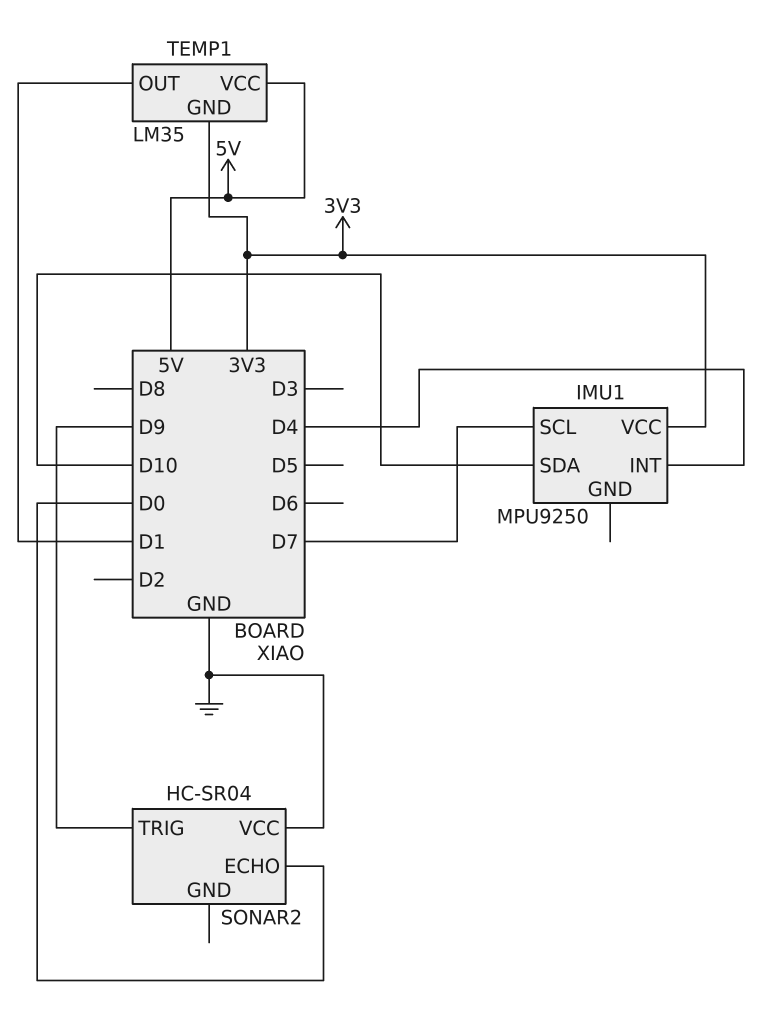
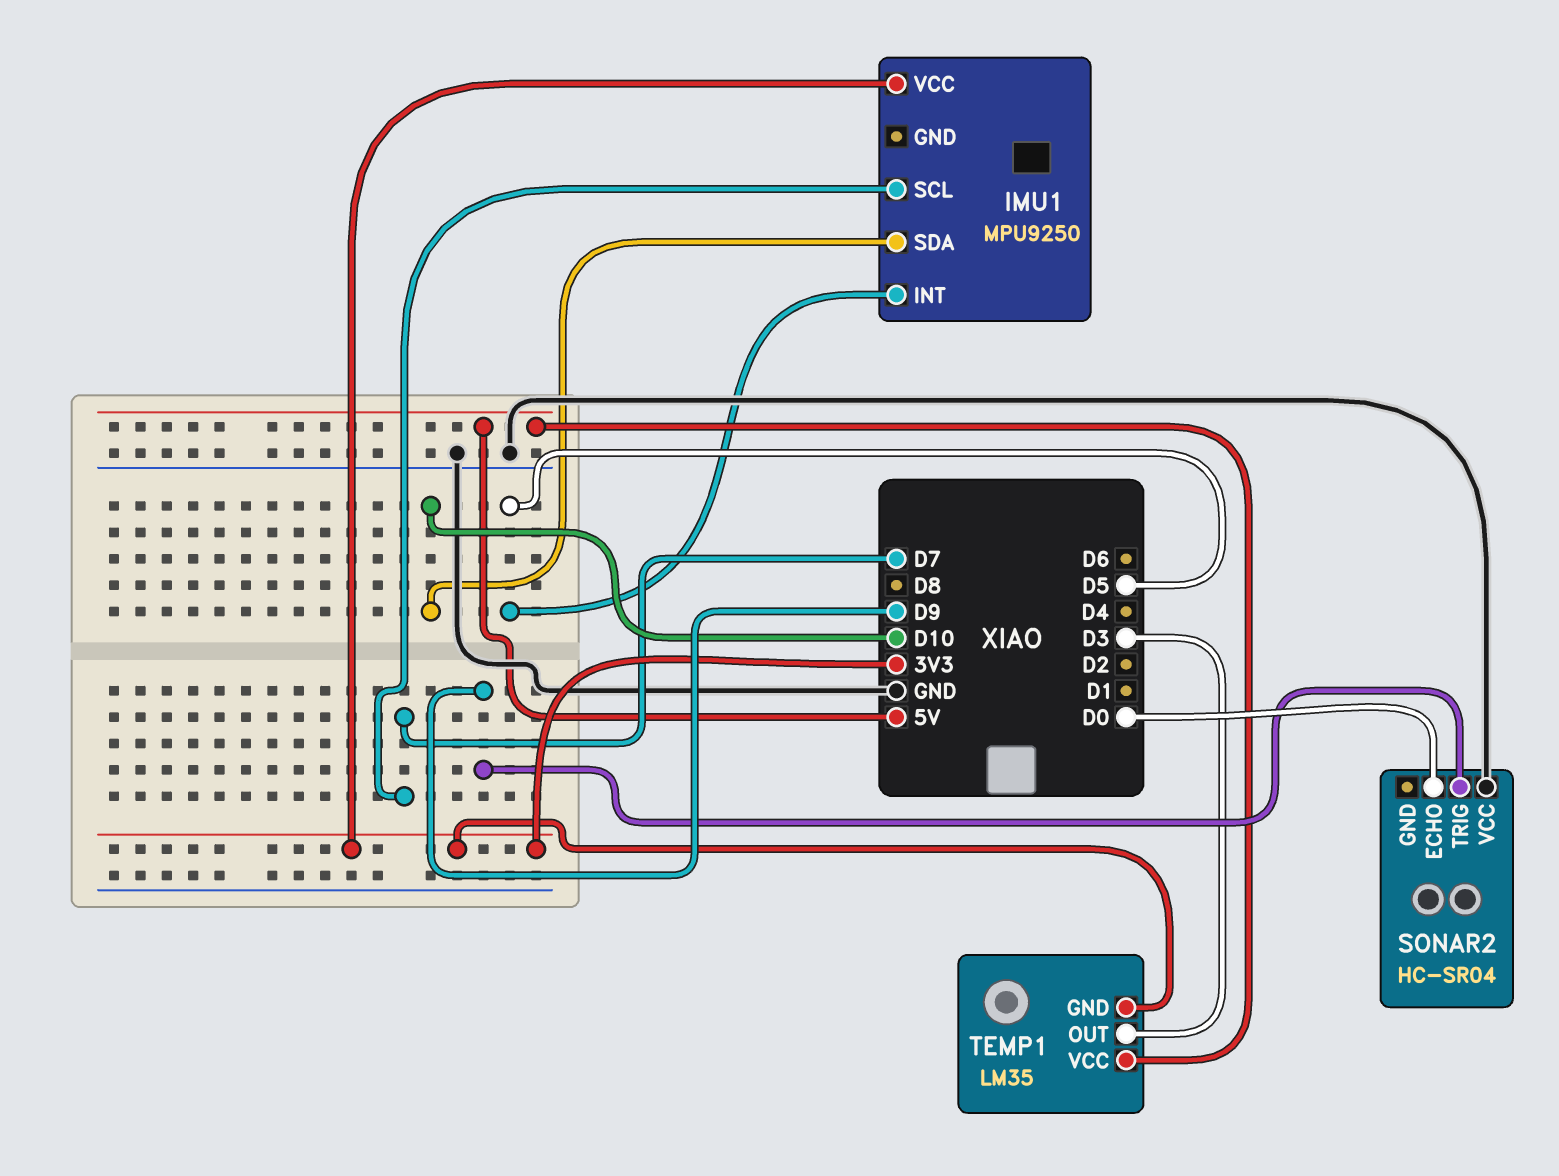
IMU1 pin INT: D4 -> D5
TEMP1 pin OUT: D1 -> D3

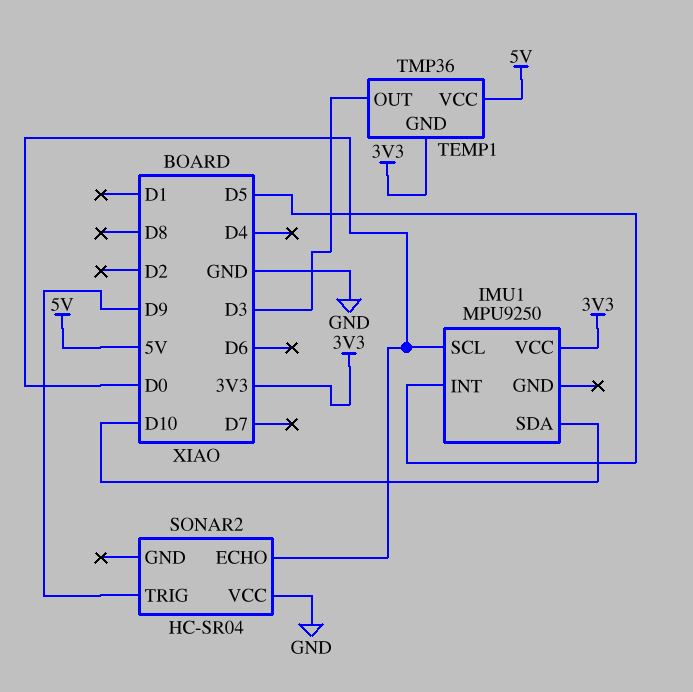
IMU1 pin SCL: D7 -> D0
TEMP1: LM35 -> TMP36

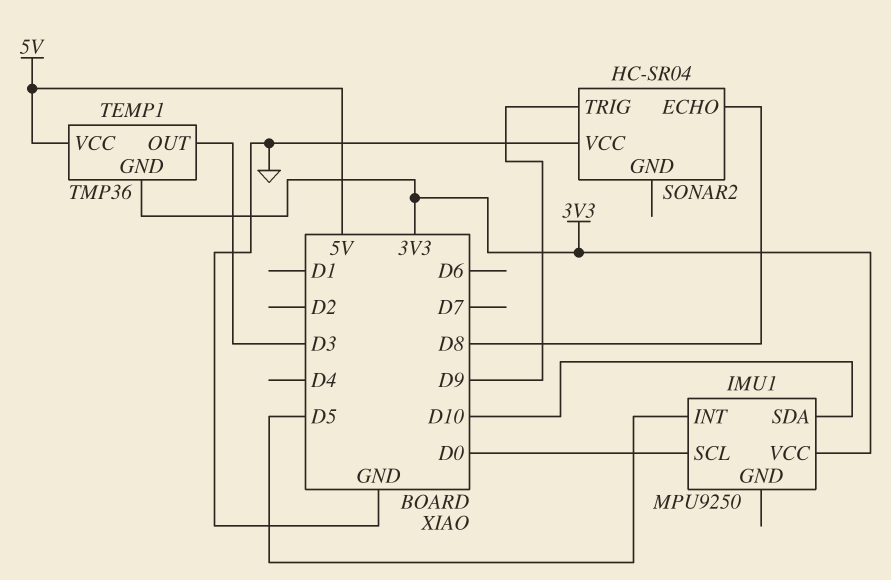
SONAR2 pin ECHO: D0 -> D8

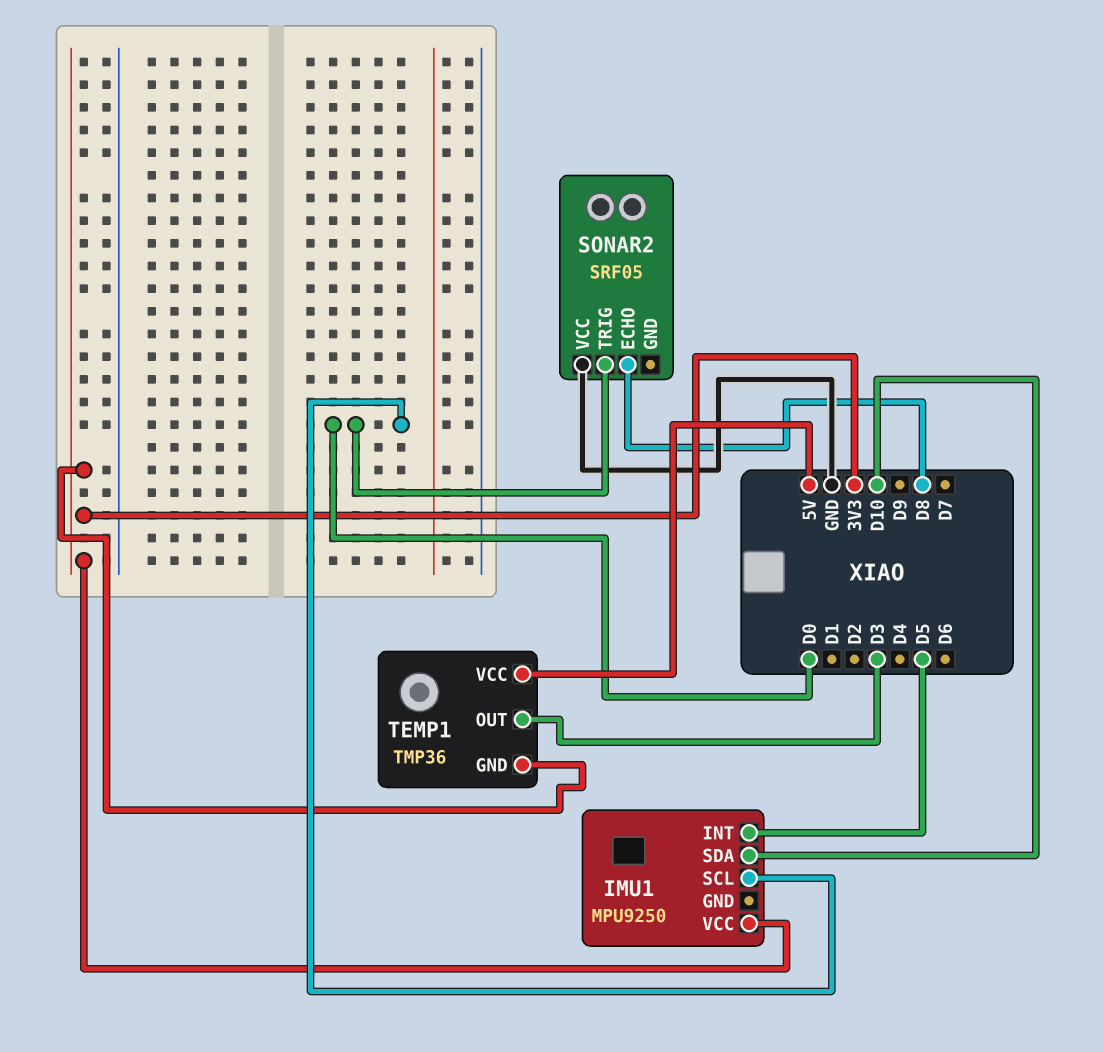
SONAR2: HC-SR04 -> SRF05
SONAR2 pin TRIG: D9 -> D0

